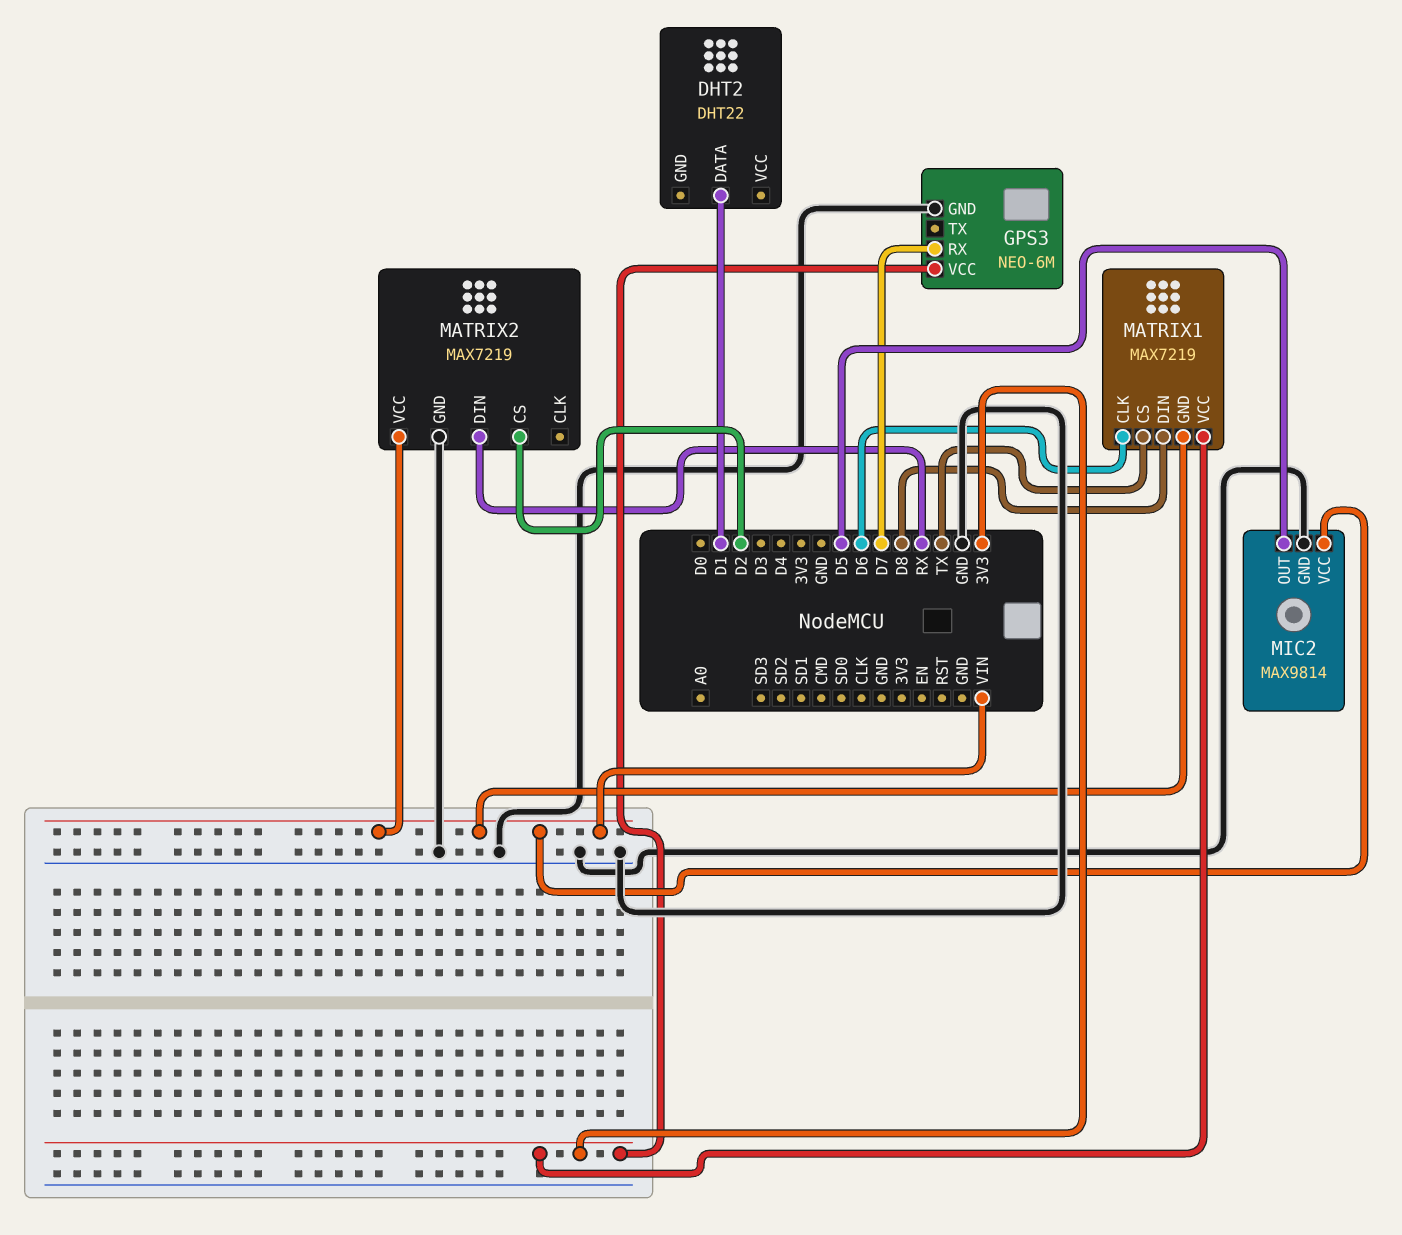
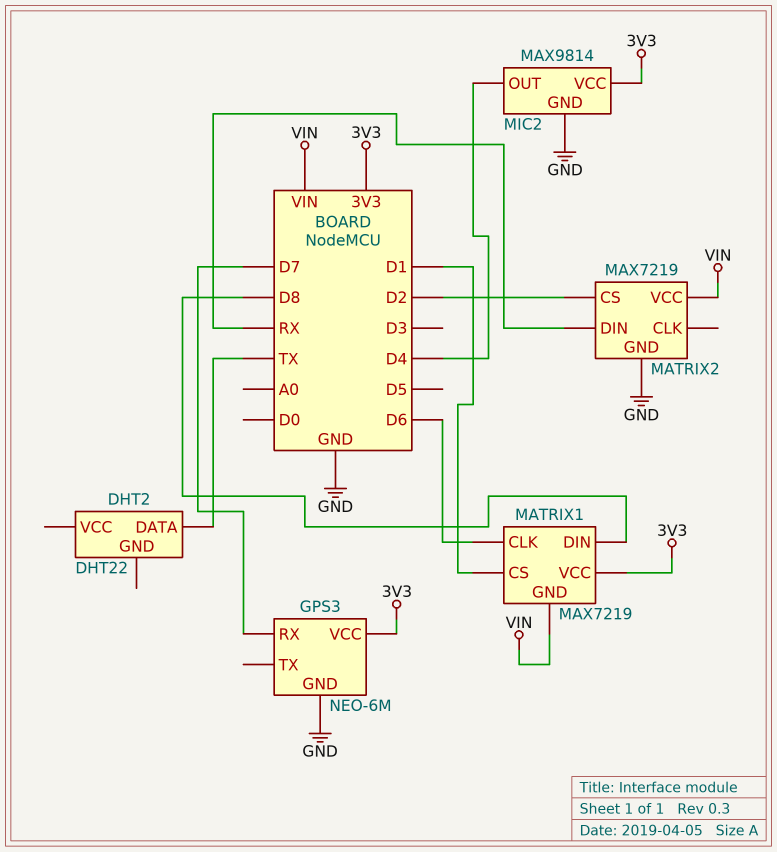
DHT2 pin DATA: D1 -> TX
MATRIX1 pin CS: TX -> D1
MIC2 pin OUT: D5 -> D4
MIC2 pin VCC: VIN -> 3V3

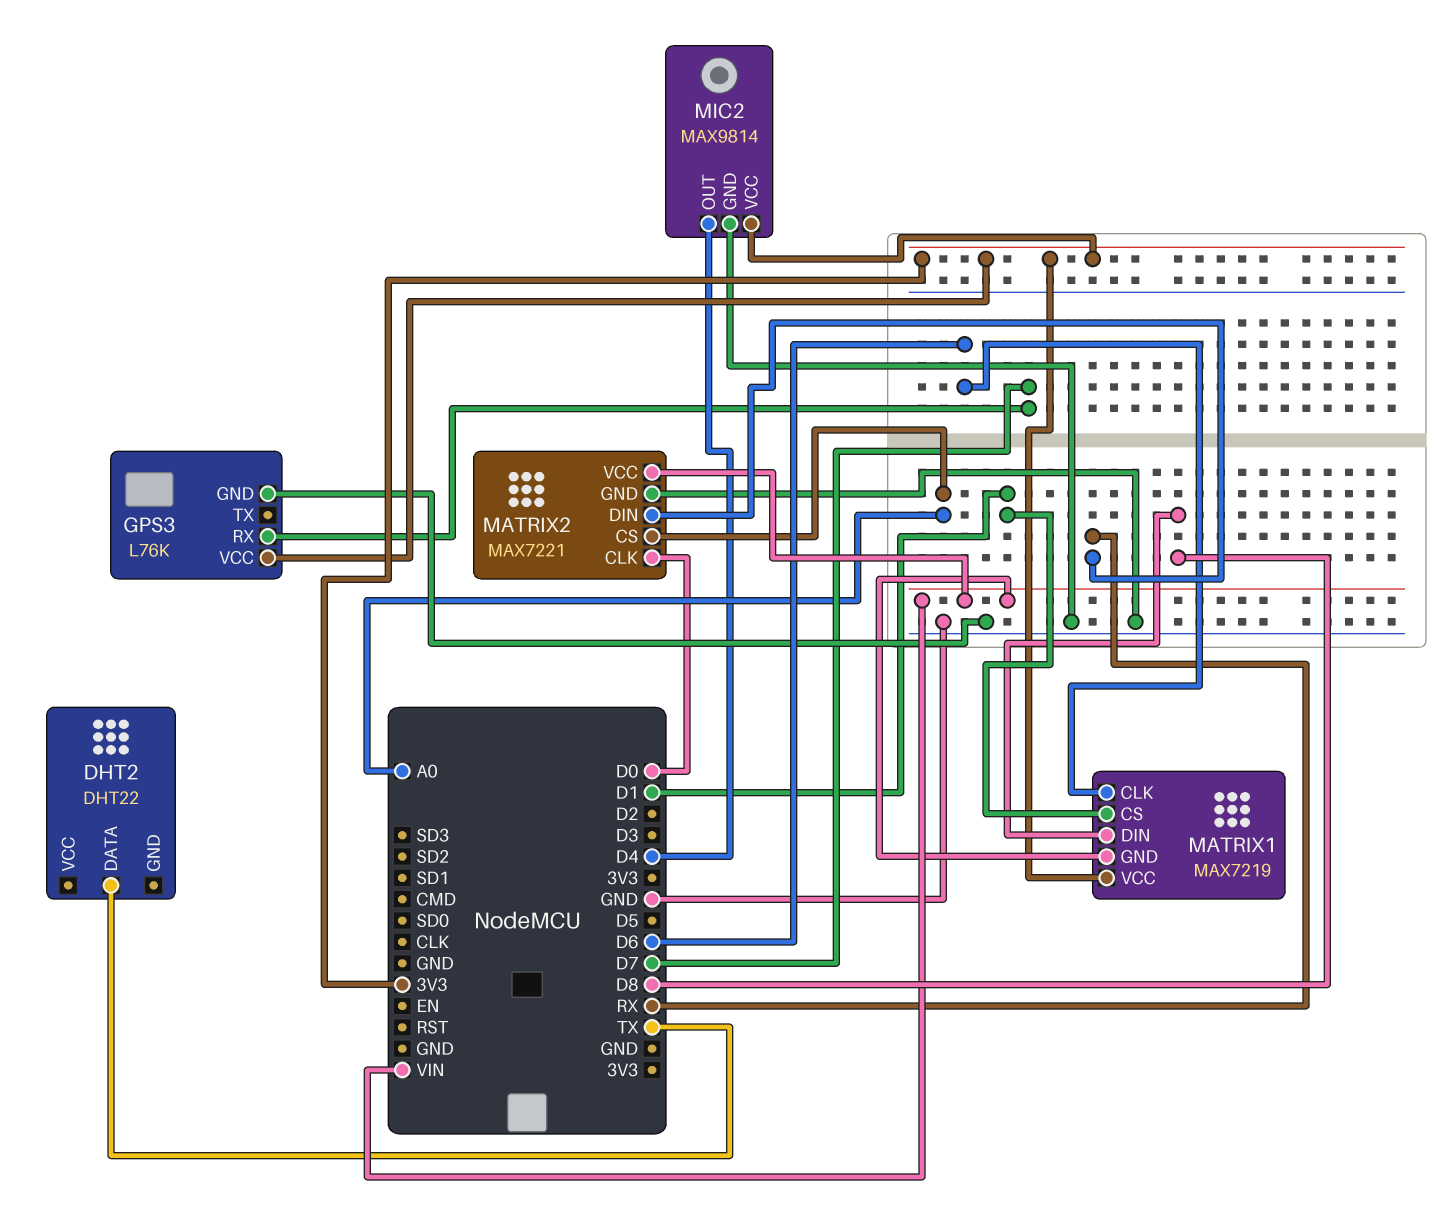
GPS3: NEO-6M -> L76K
MATRIX2: MAX7219 -> MAX7221
MATRIX2 pin CLK: none -> D0
MATRIX2 pin CS: D2 -> A0

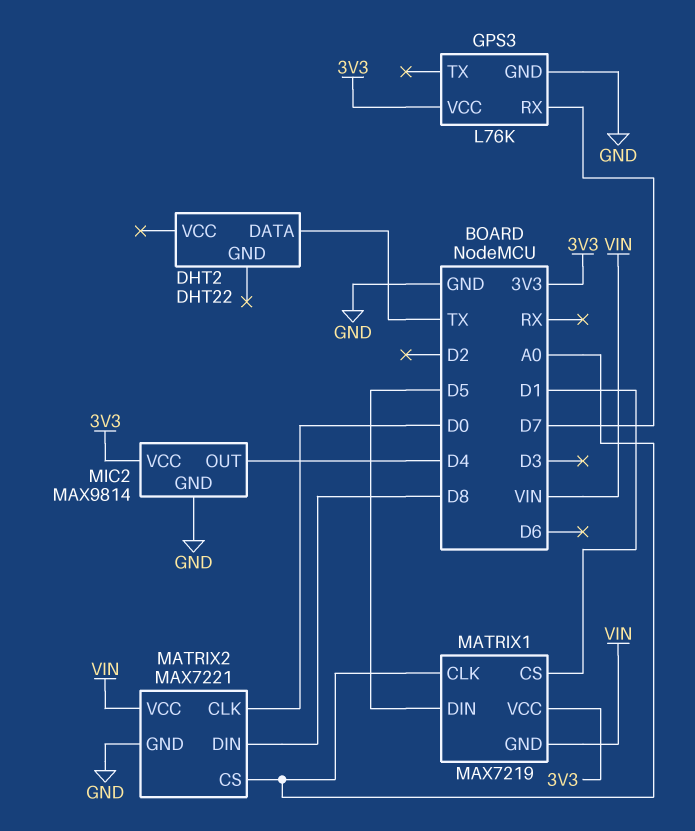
MATRIX1 pin CLK: D6 -> A0
MATRIX1 pin DIN: D8 -> D5
MATRIX2 pin DIN: RX -> D8

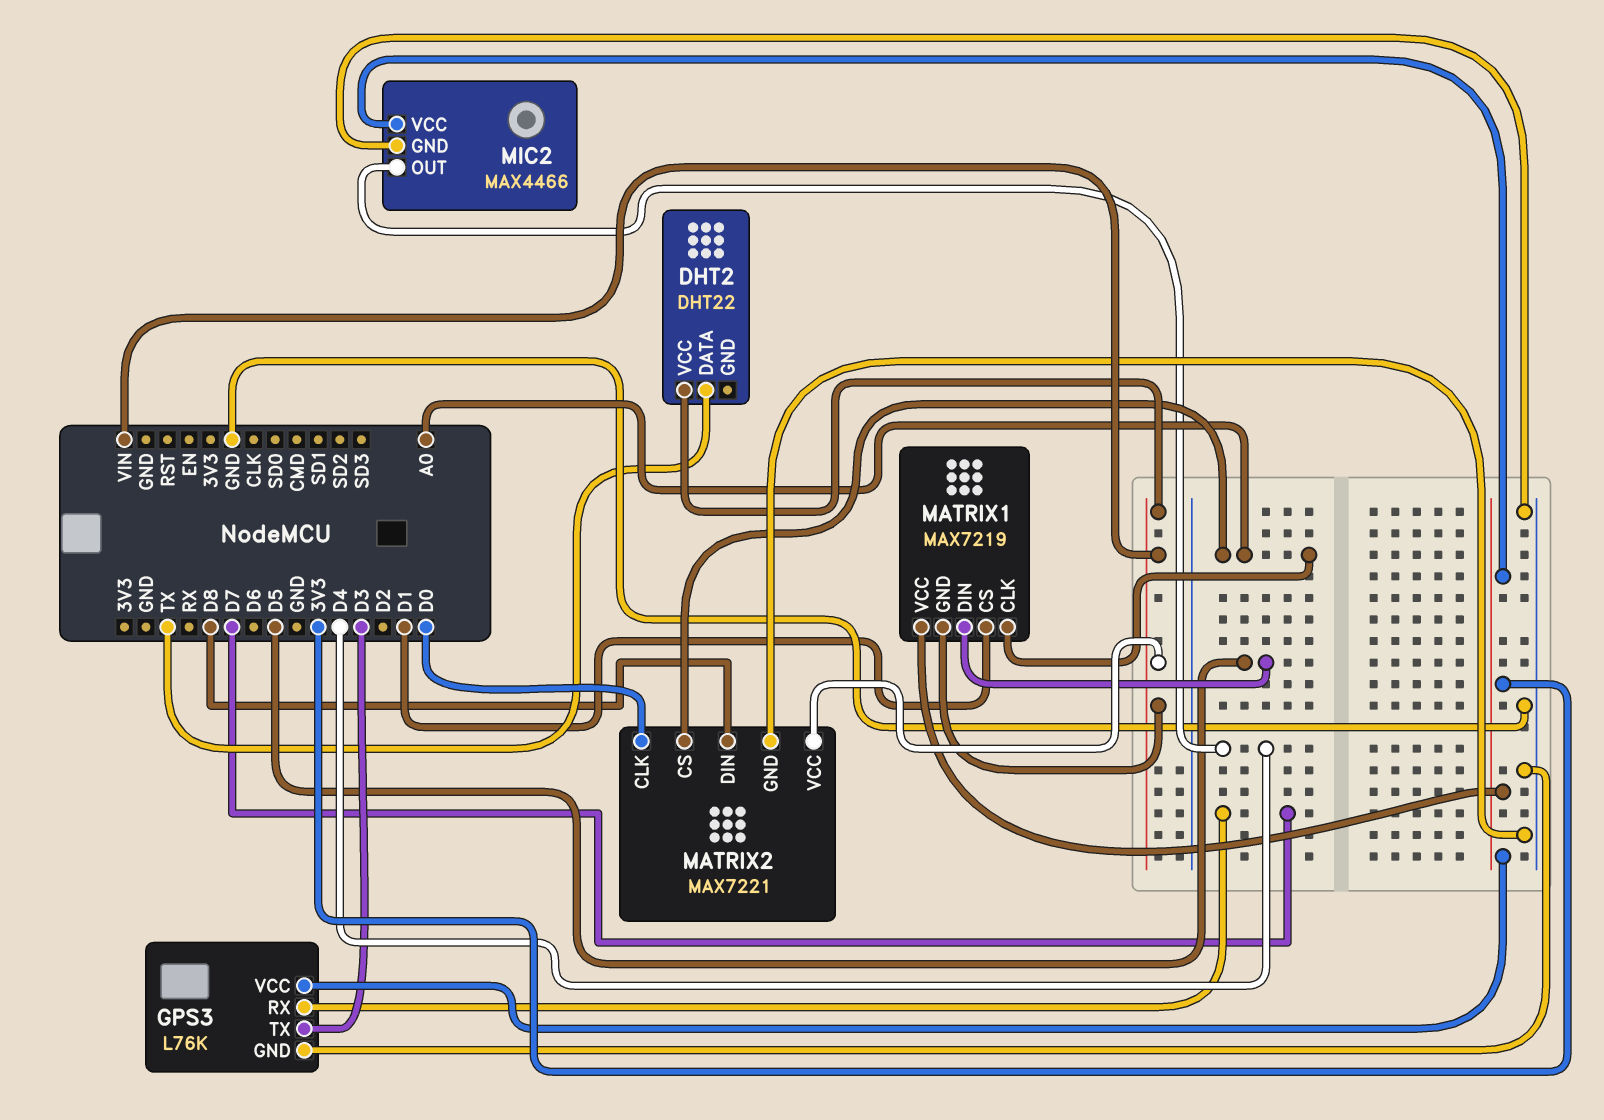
DHT2 pin VCC: none -> VIN
GPS3 pin TX: none -> D3
MIC2: MAX9814 -> MAX4466

